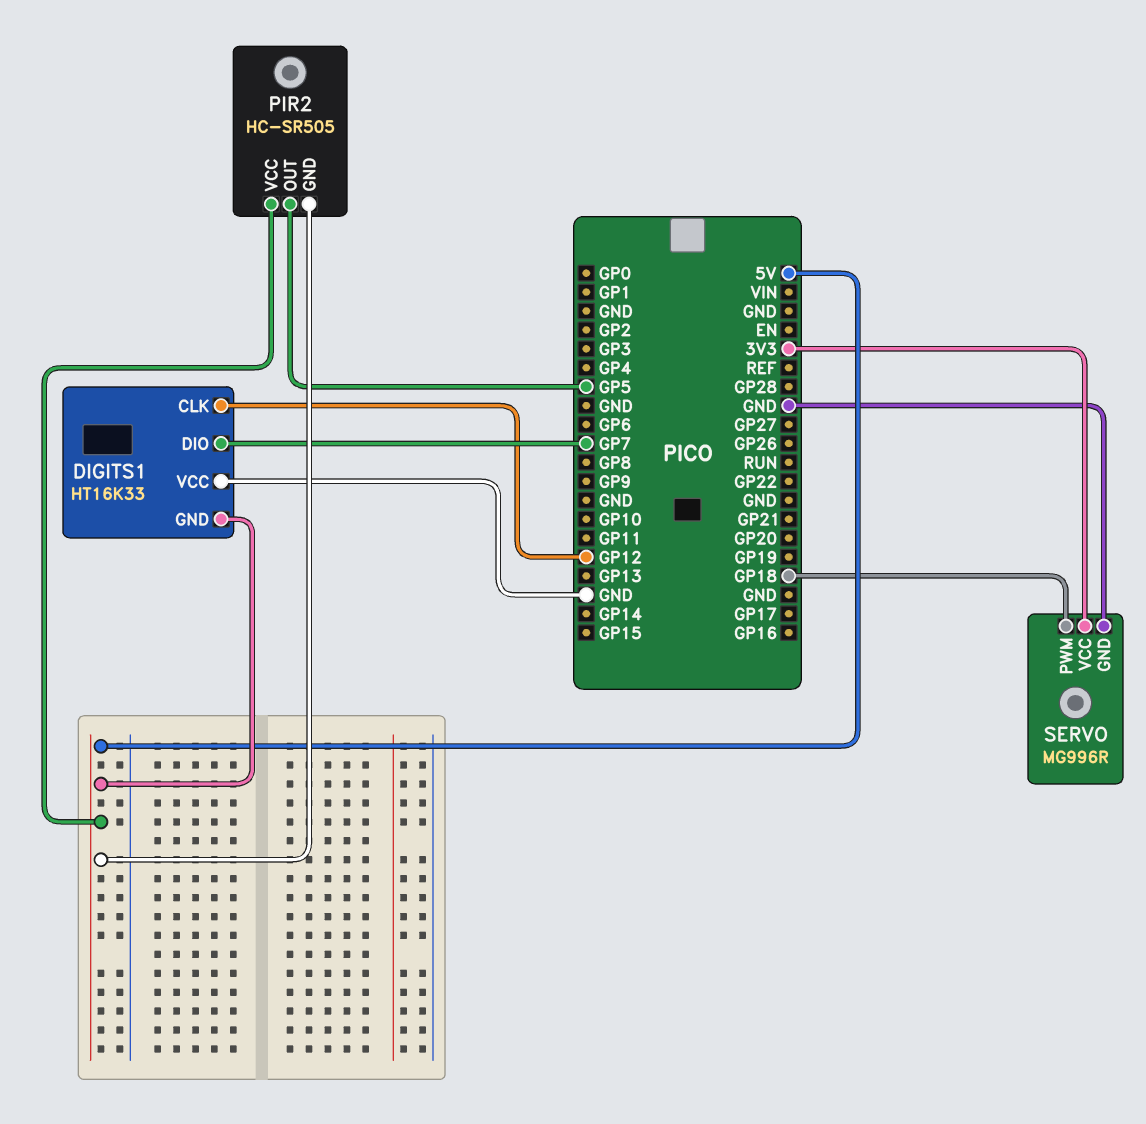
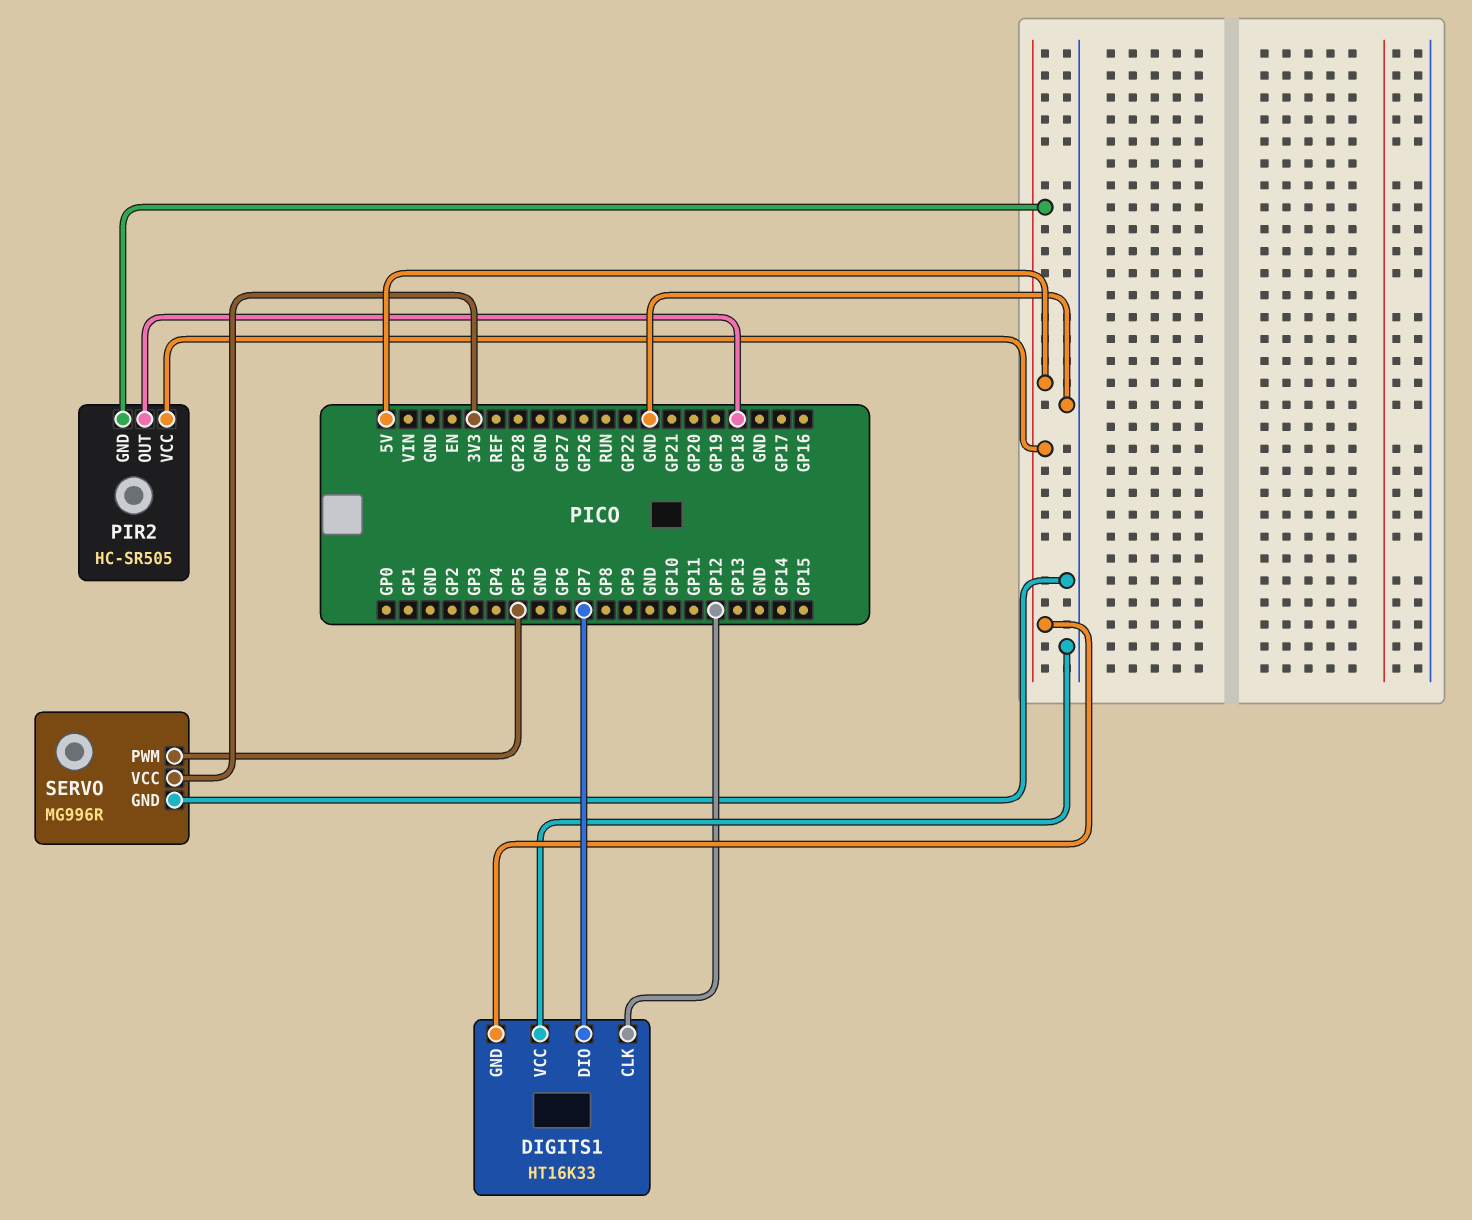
PIR2 pin OUT: GP5 -> GP18
SERVO pin PWM: GP18 -> GP5

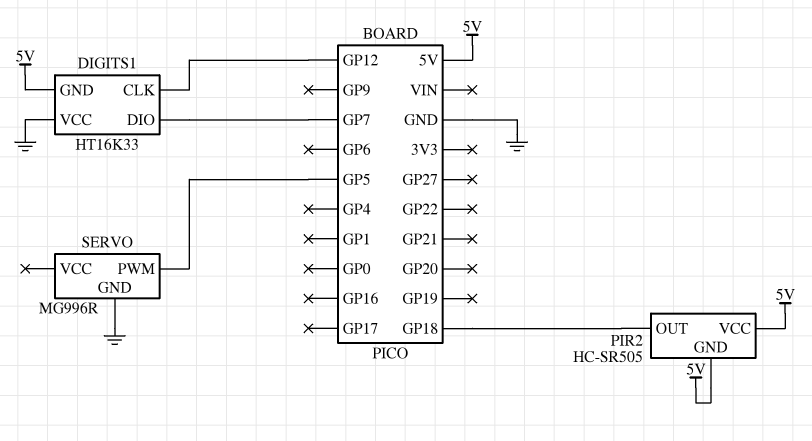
SERVO pin VCC: 3V3 -> none

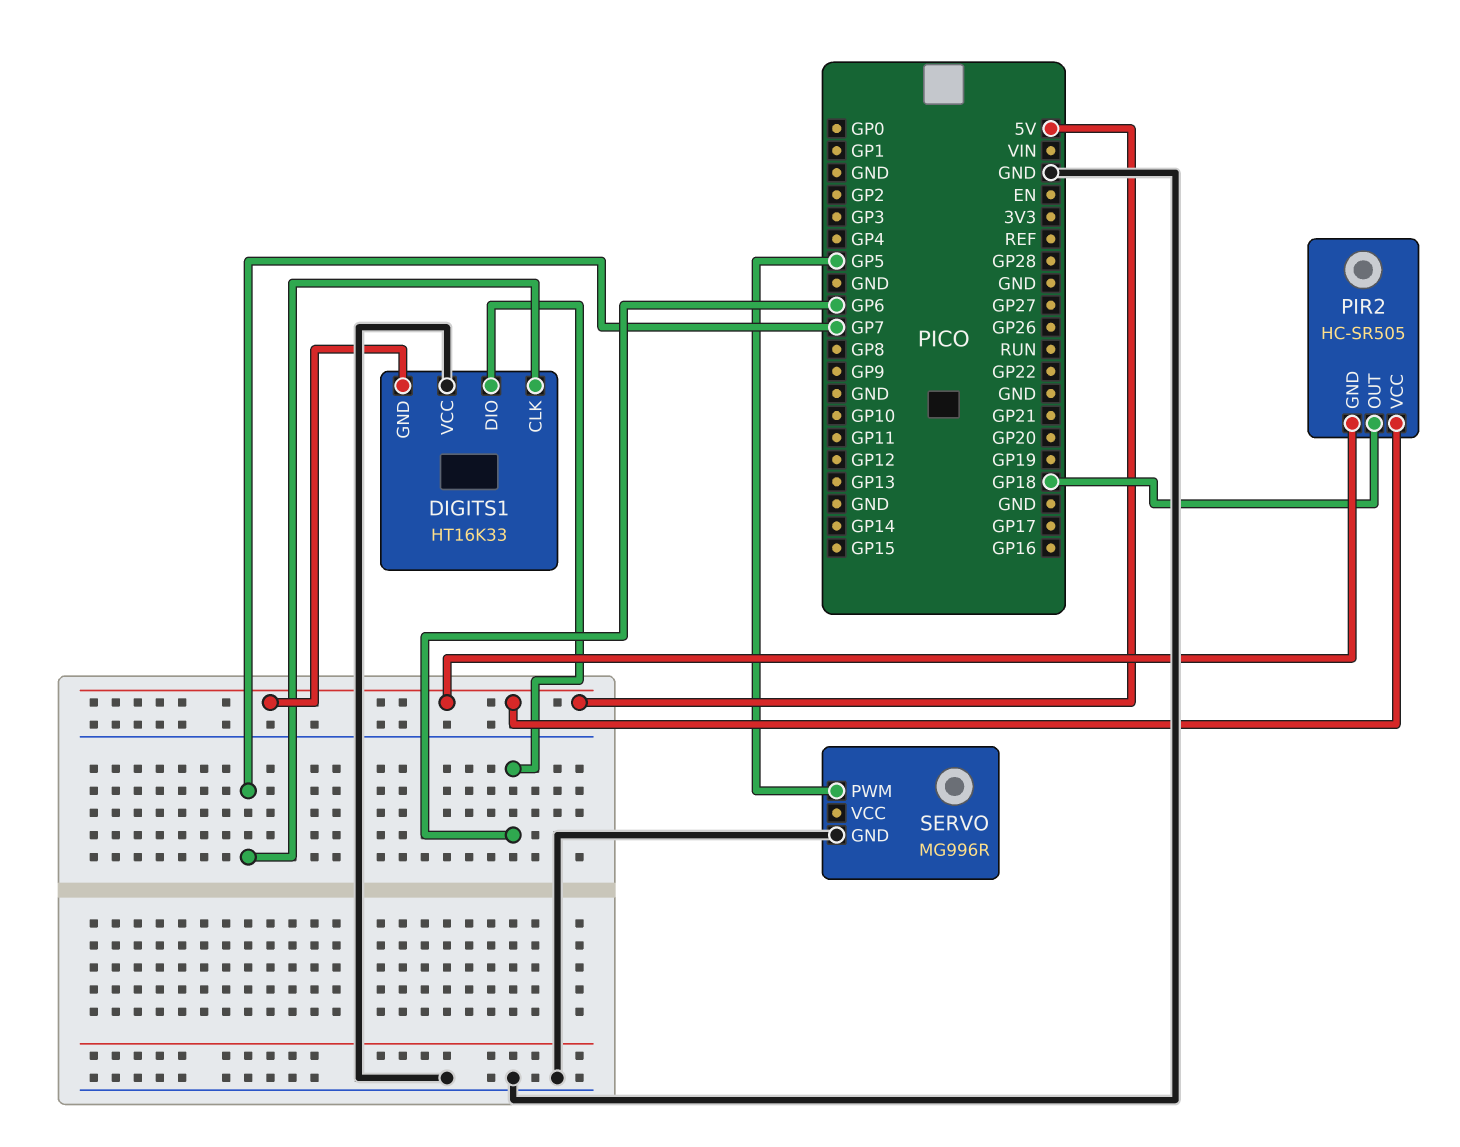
DIGITS1 pin CLK: GP12 -> GP7
DIGITS1 pin DIO: GP7 -> GP6

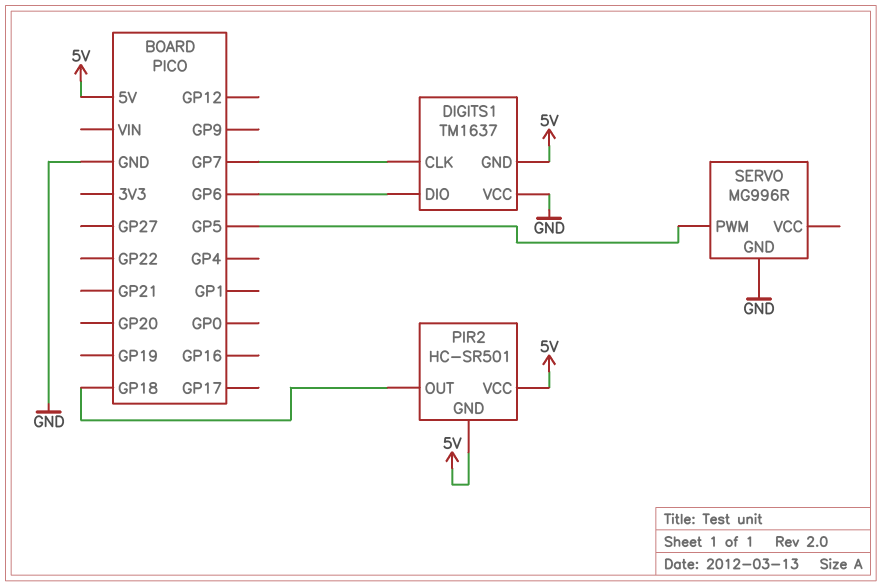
DIGITS1: HT16K33 -> TM1637
PIR2: HC-SR505 -> HC-SR501

